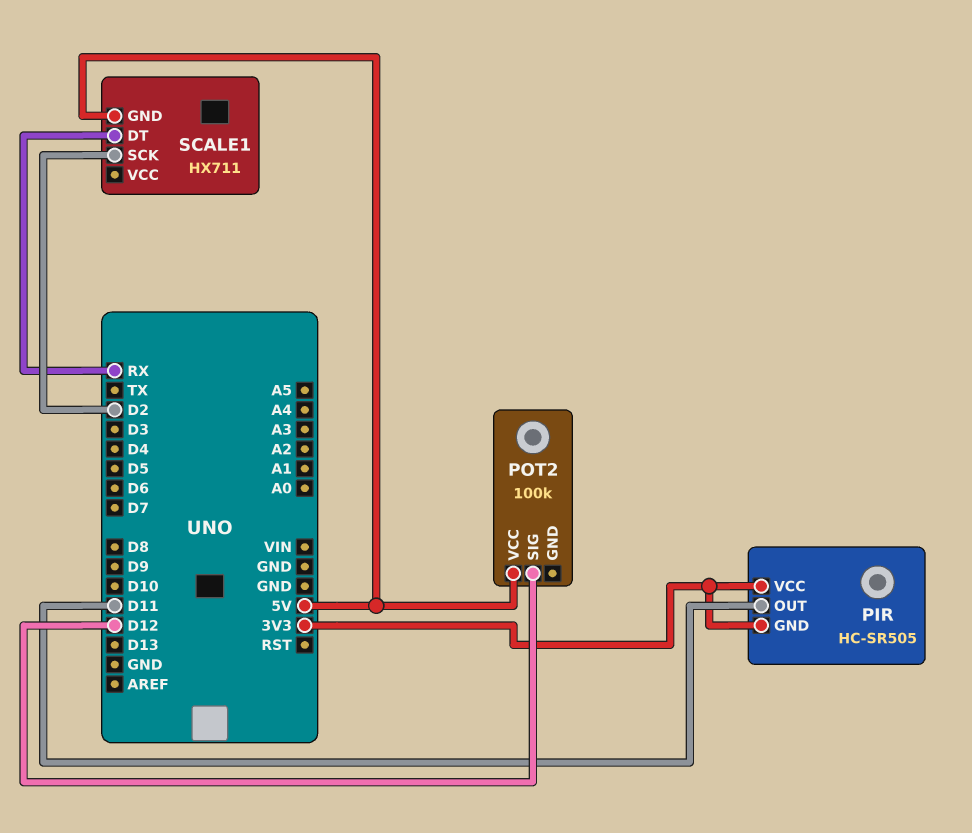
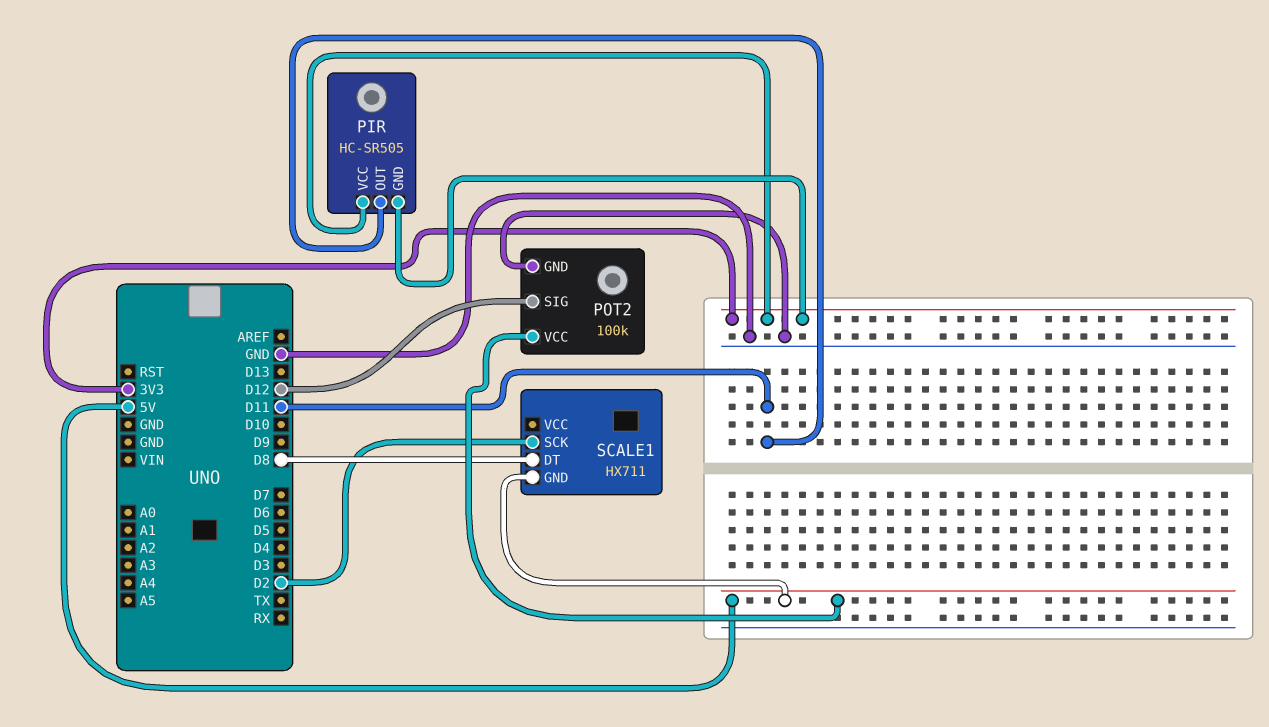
POT2 pin GND: none -> GND
SCALE1 pin DT: RX -> D8

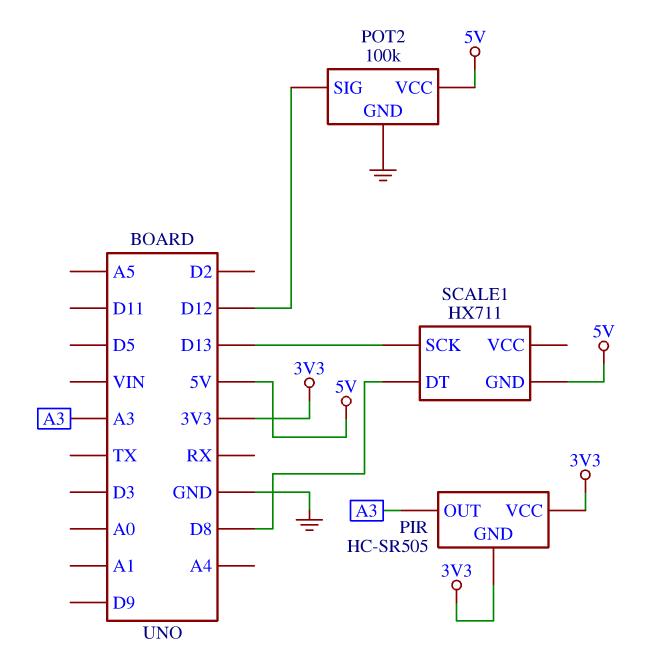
PIR pin OUT: D11 -> A3
SCALE1 pin SCK: D2 -> D13

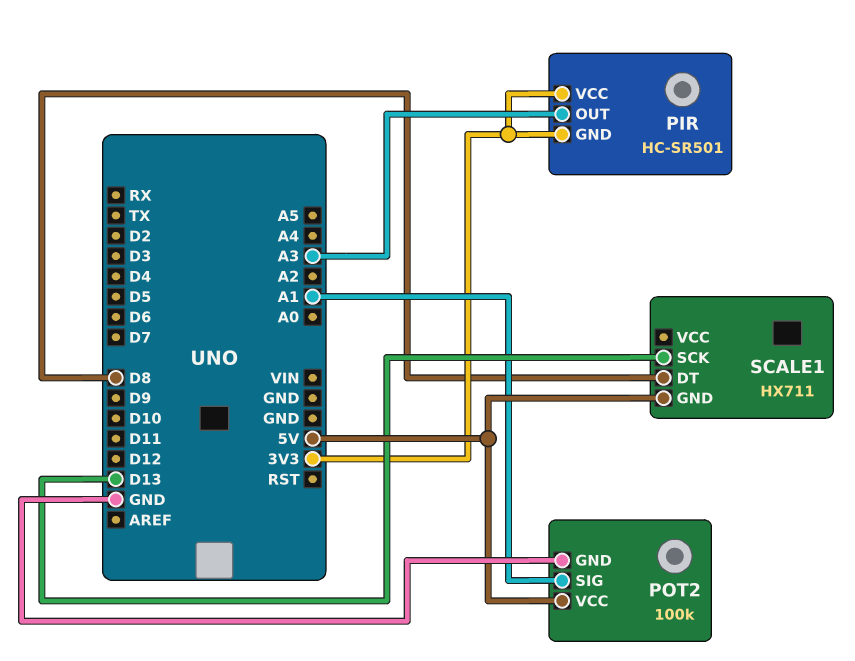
PIR: HC-SR505 -> HC-SR501
POT2 pin SIG: D12 -> A1

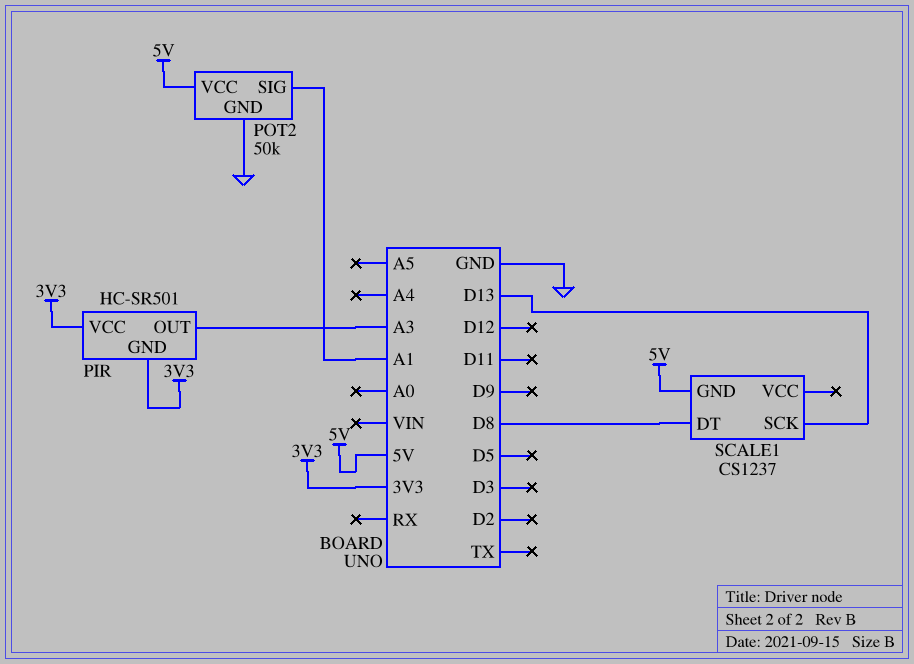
POT2: 100k -> 50k
SCALE1: HX711 -> CS1237

